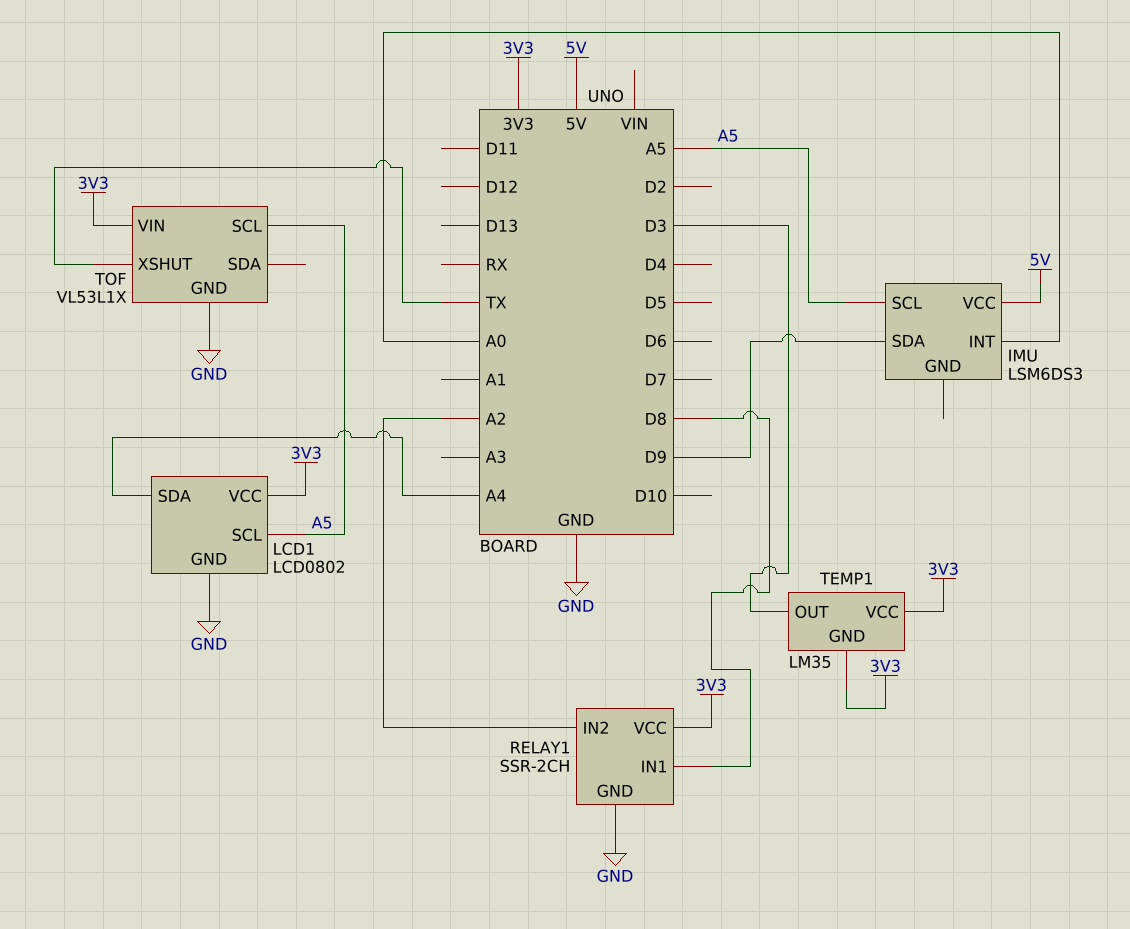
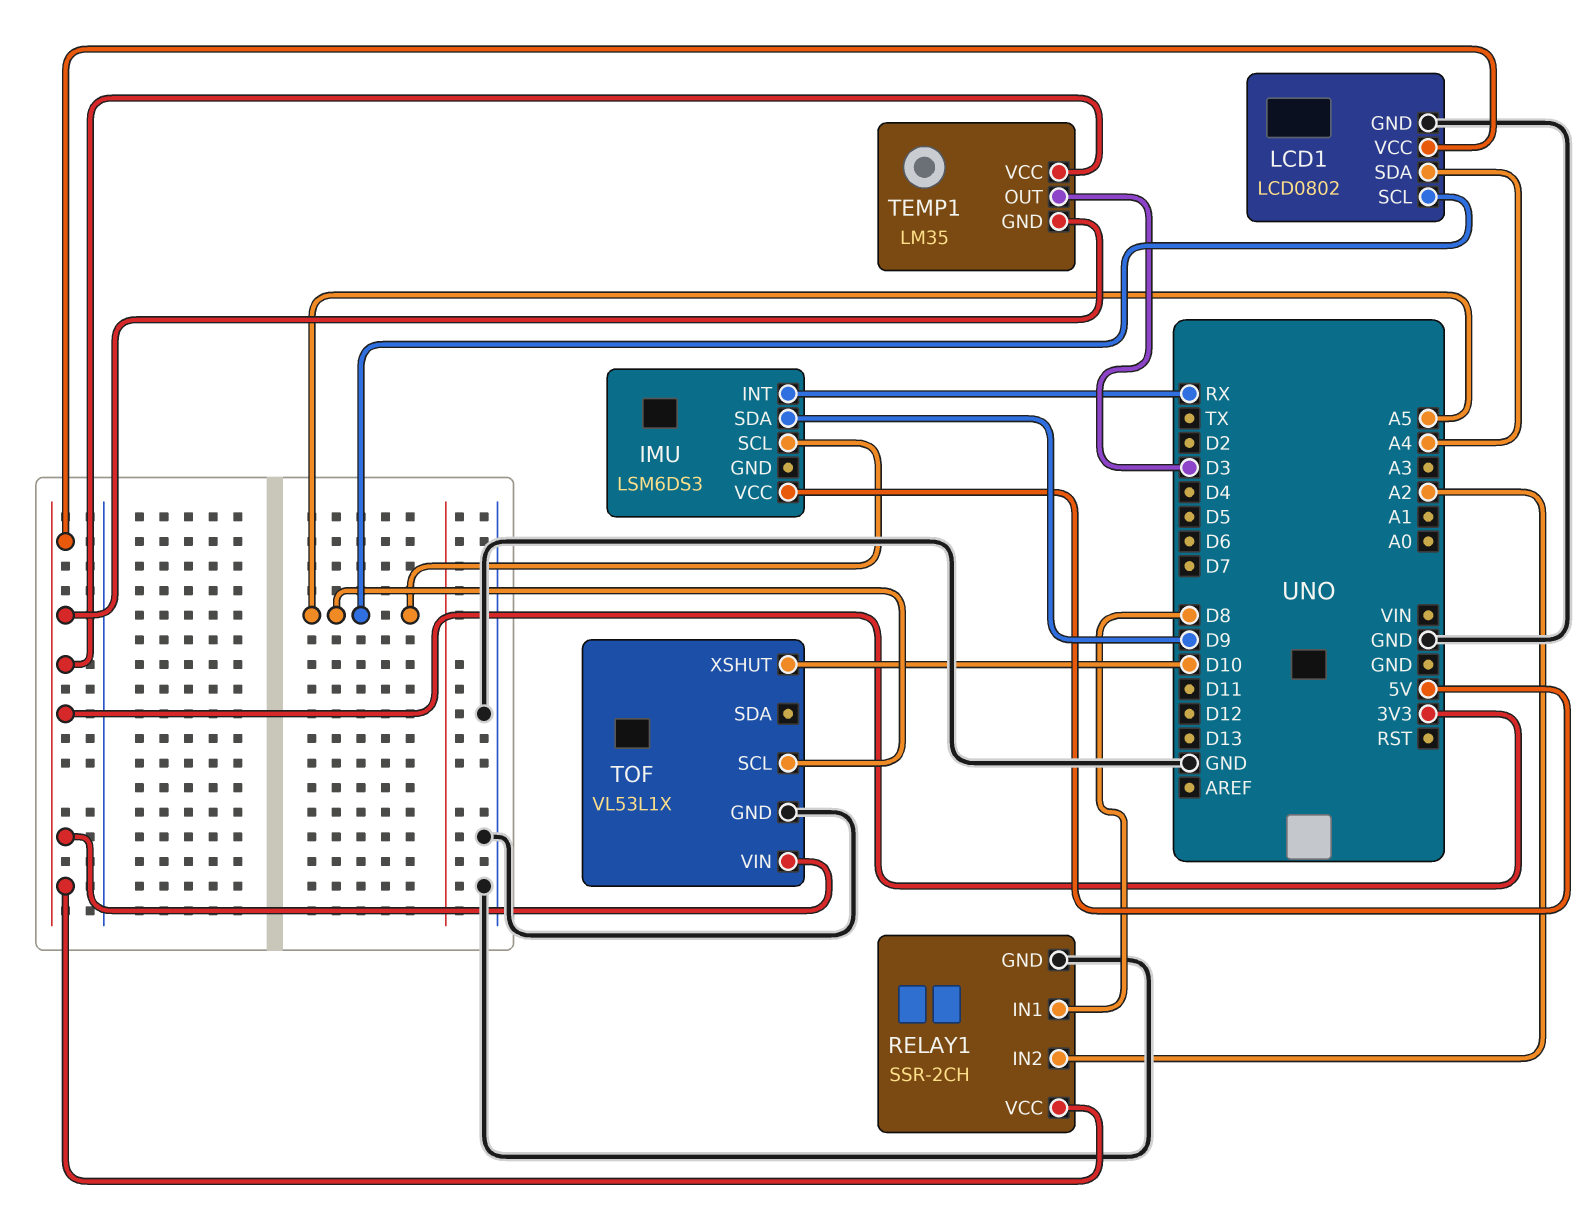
IMU pin INT: A0 -> RX
TOF pin XSHUT: TX -> D10

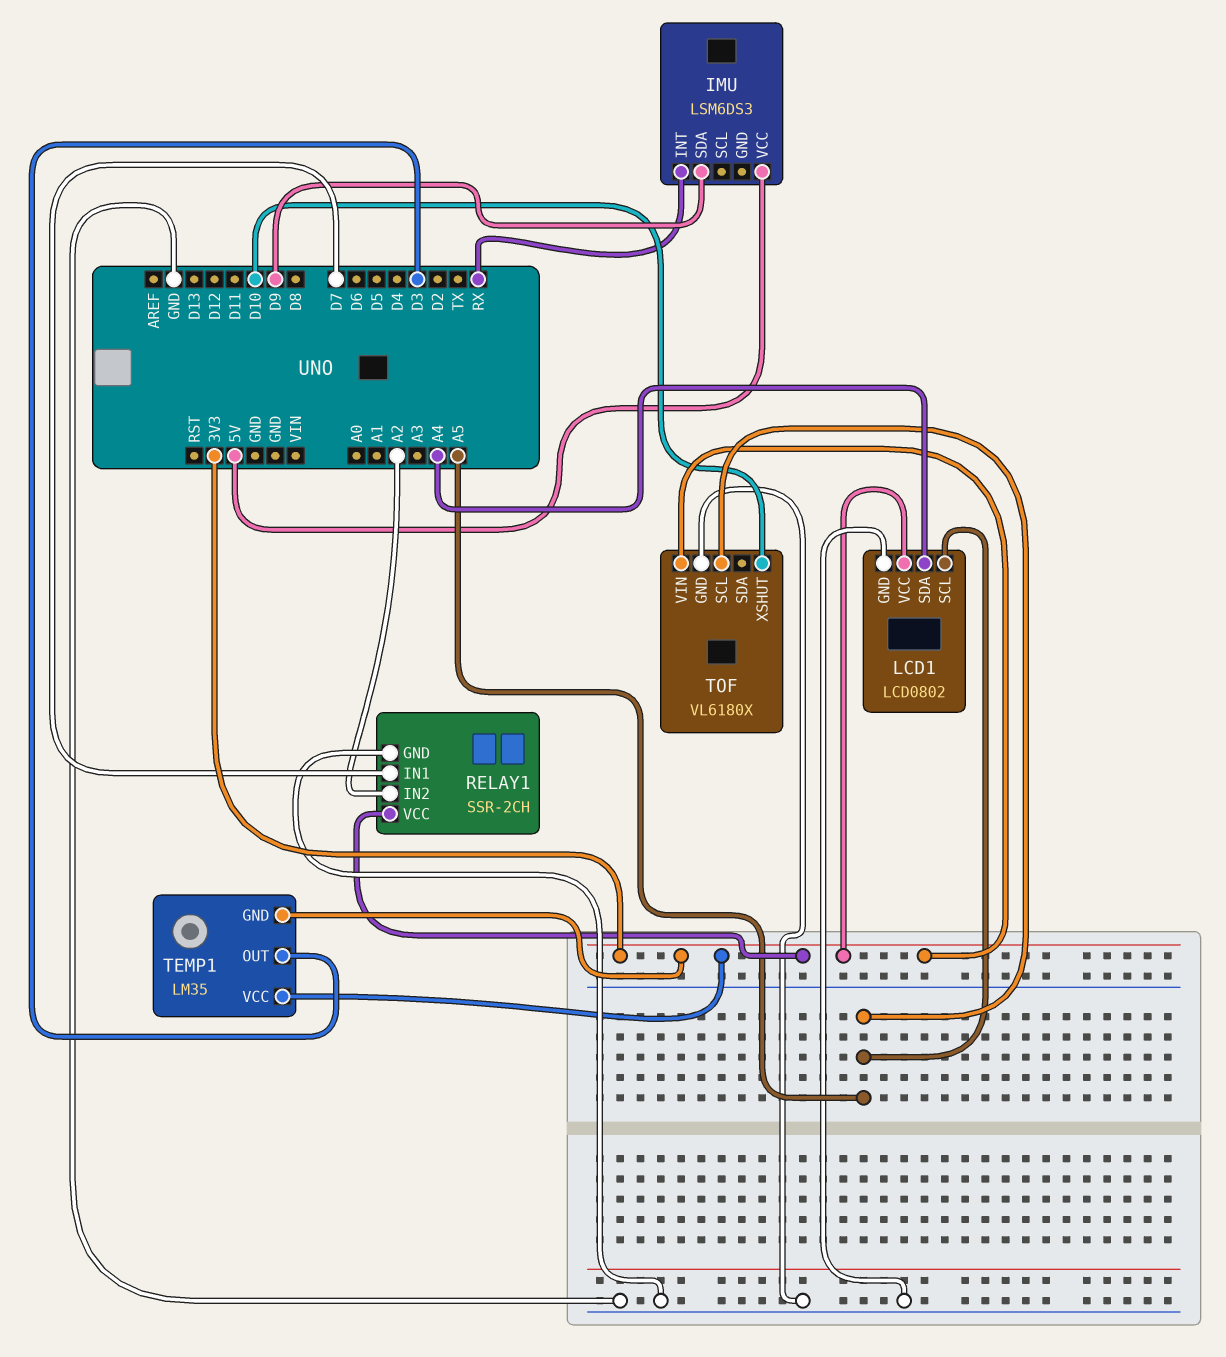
IMU pin SCL: A5 -> none
RELAY1 pin IN1: D8 -> D7
TOF: VL53L1X -> VL6180X

